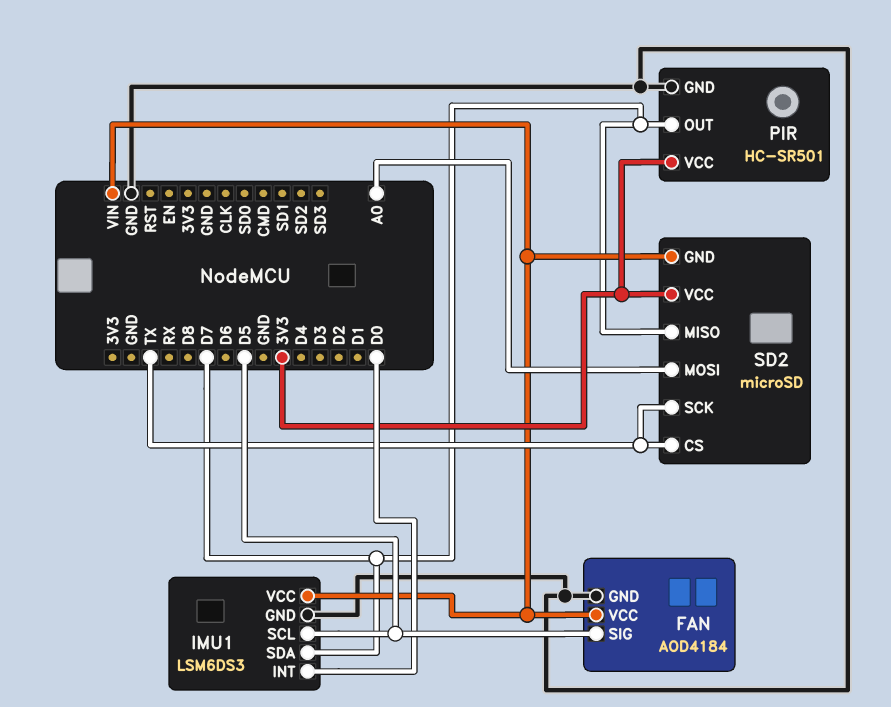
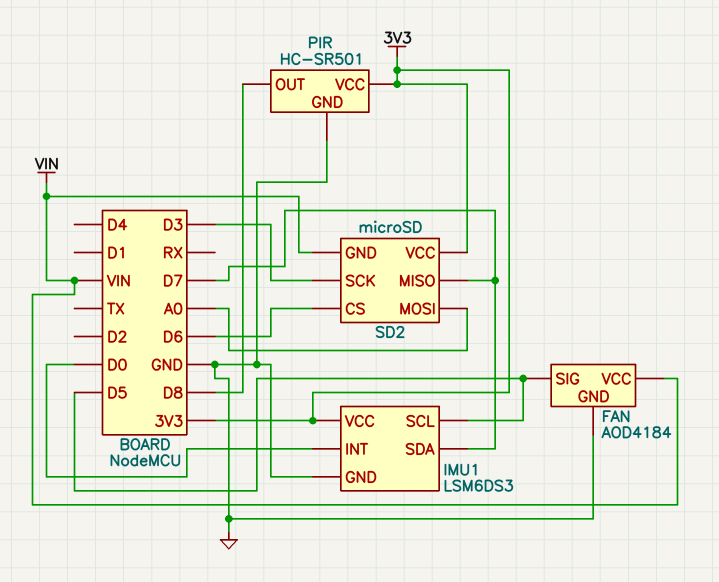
IMU1 pin VCC: VIN -> 3V3
PIR pin OUT: D7 -> D8
SD2 pin CS: TX -> D6
SD2 pin SCK: TX -> D3

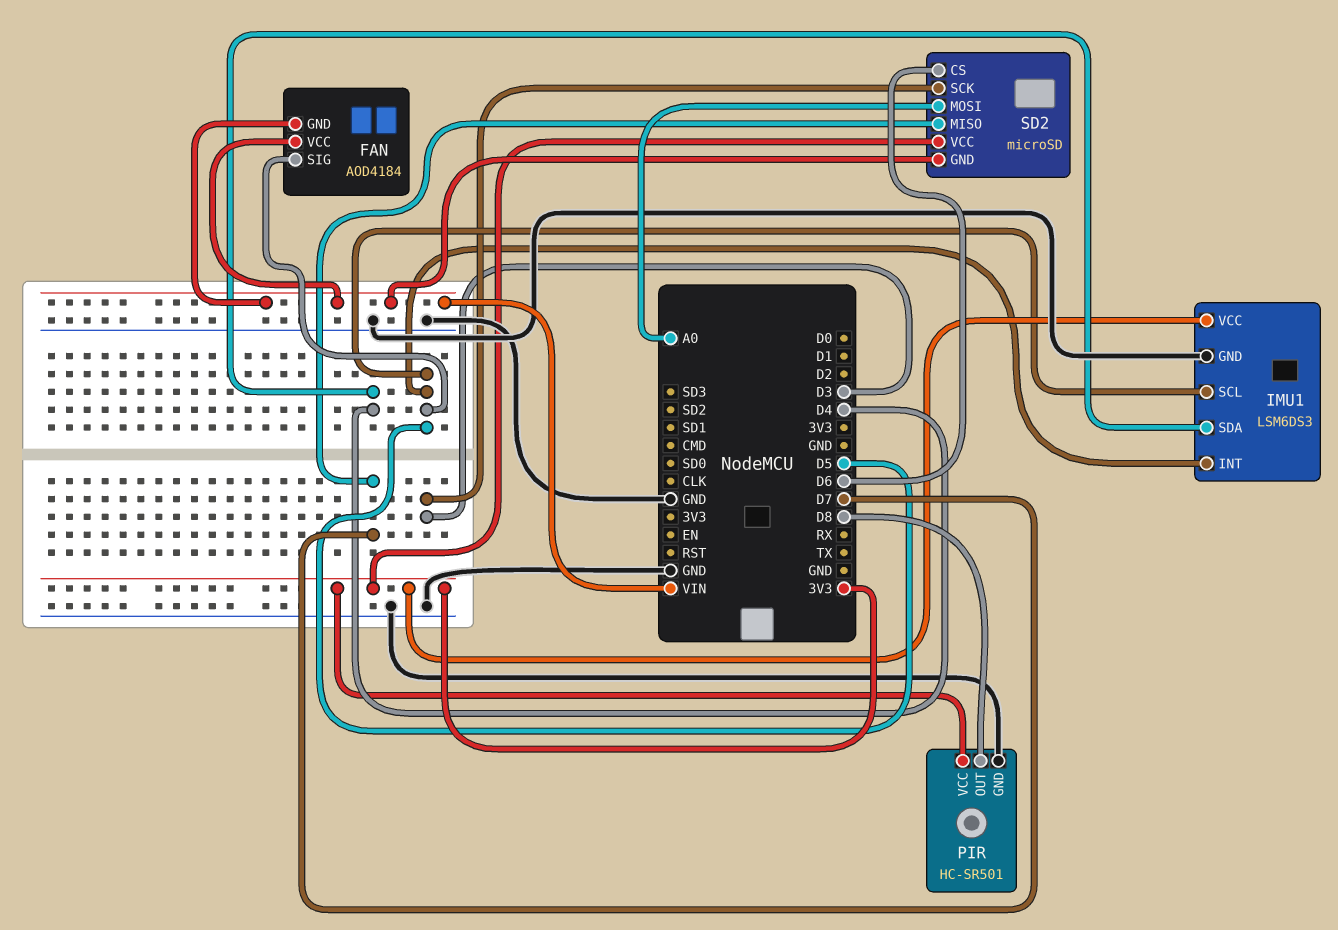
FAN pin GND: GND -> VIN
IMU1 pin INT: D0 -> D5
IMU1 pin SDA: D7 -> D4

